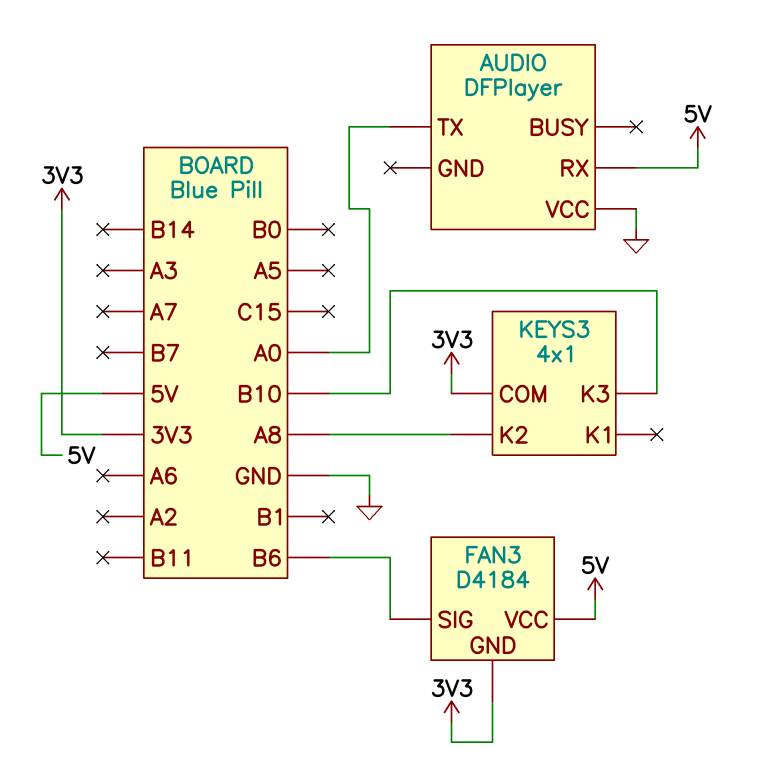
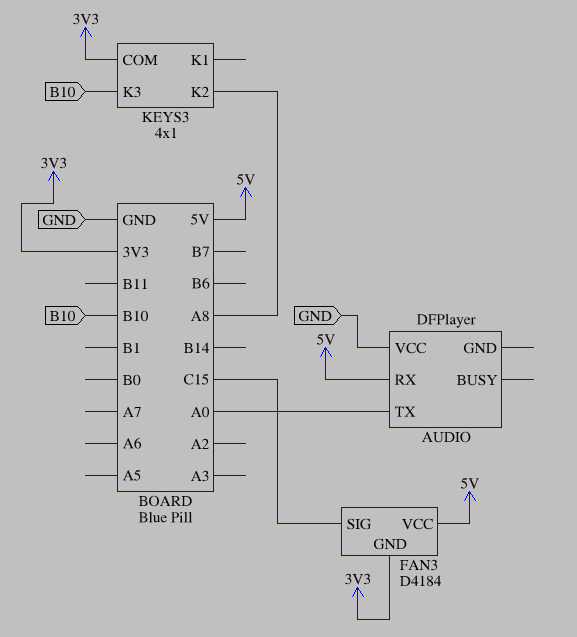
FAN3 pin SIG: B6 -> C15

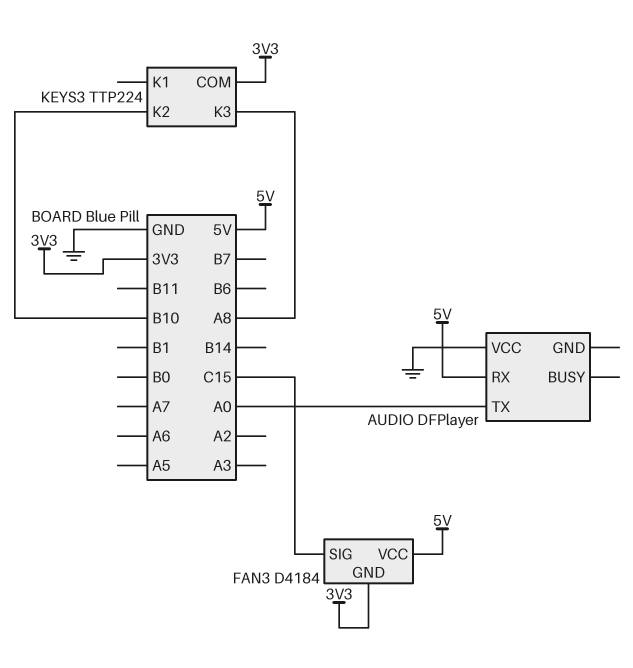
KEYS3: 4x1 -> TTP224
KEYS3 pin K2: A8 -> B10
KEYS3 pin K3: B10 -> A8

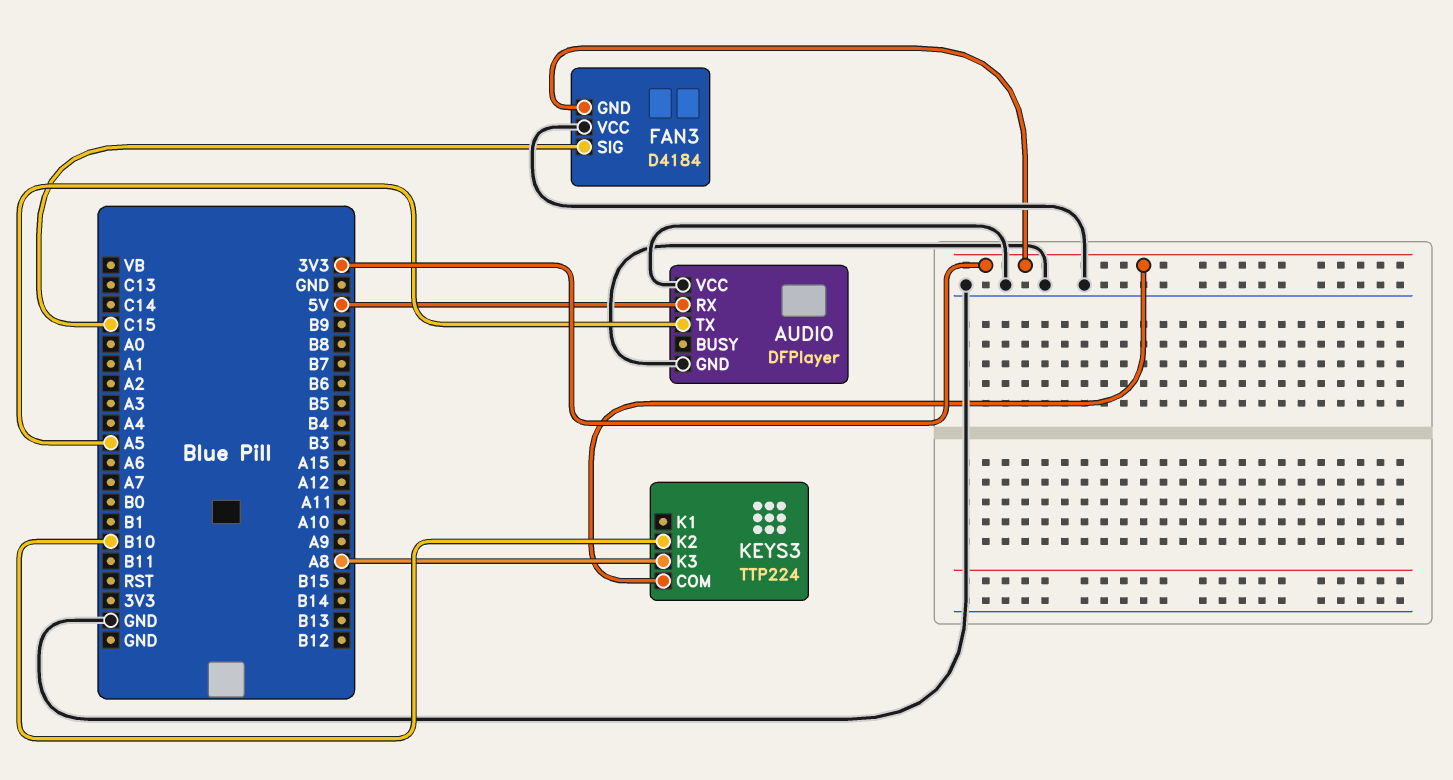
AUDIO pin GND: none -> GND
AUDIO pin TX: A0 -> A5
FAN3 pin VCC: 5V -> GND

